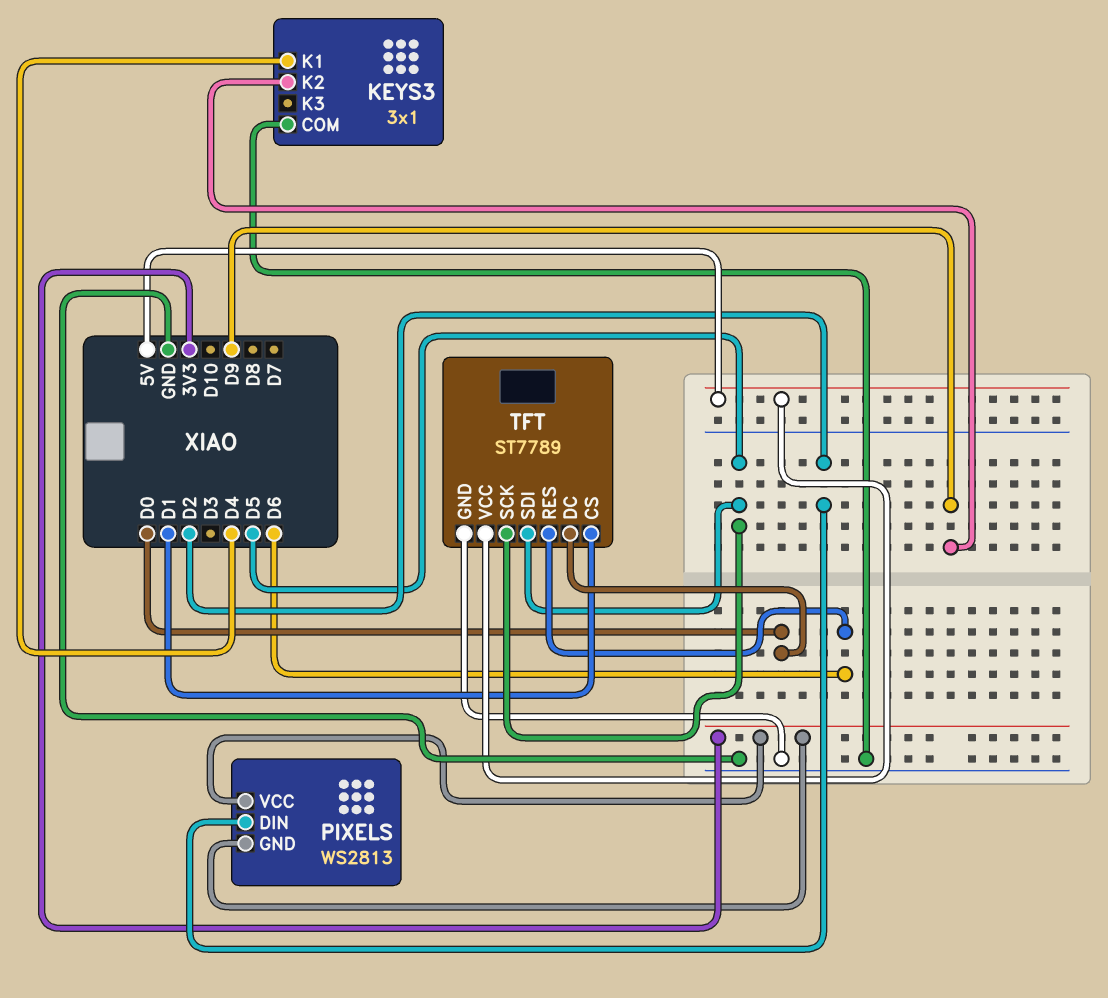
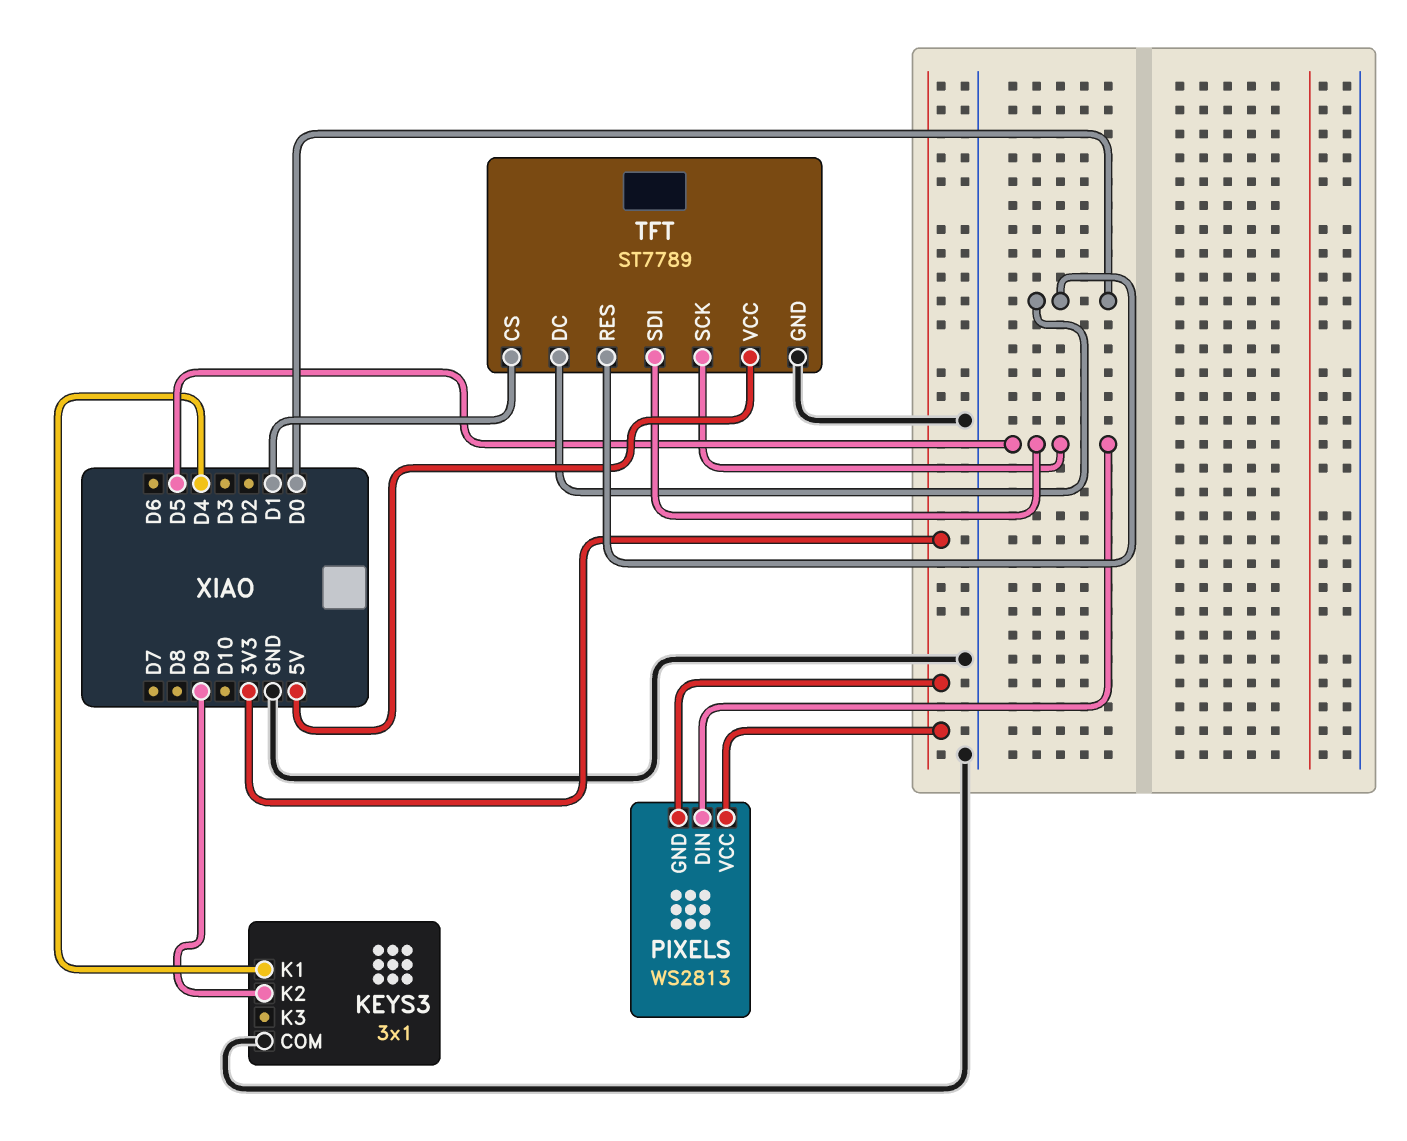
PIXELS pin DIN: D2 -> D5
TFT pin RES: D6 -> D0

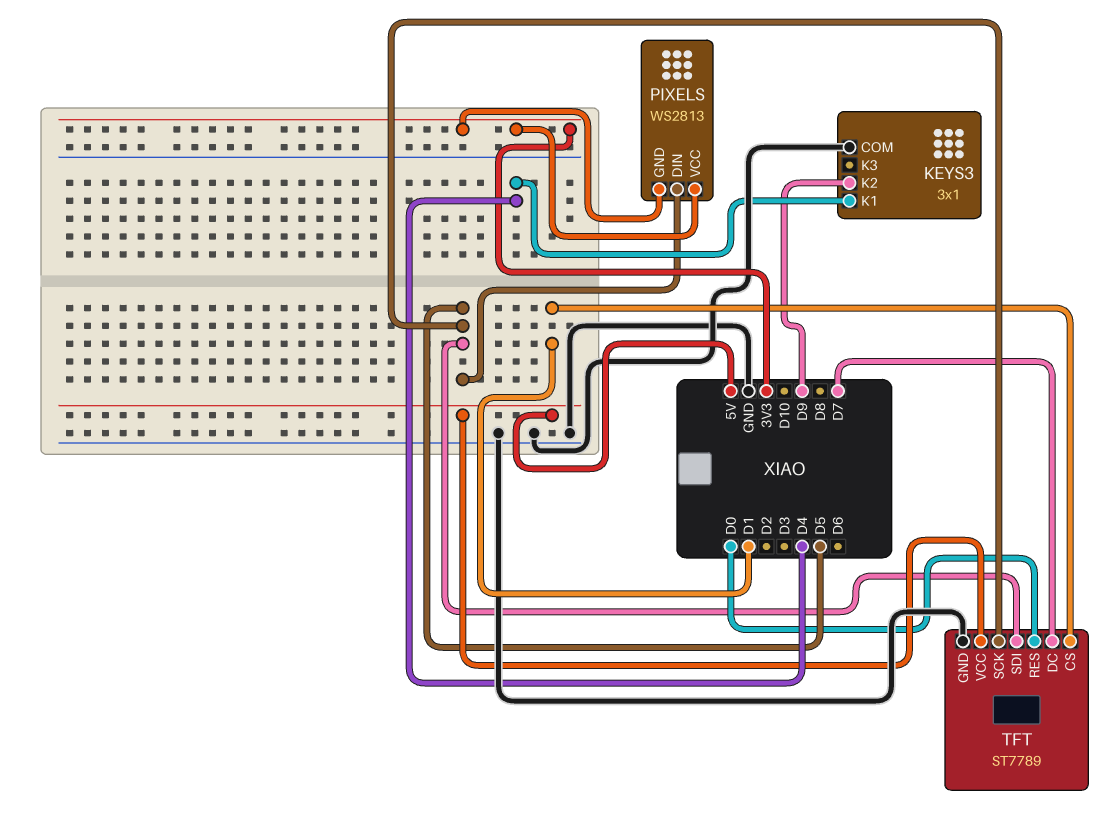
TFT pin DC: D0 -> D7

